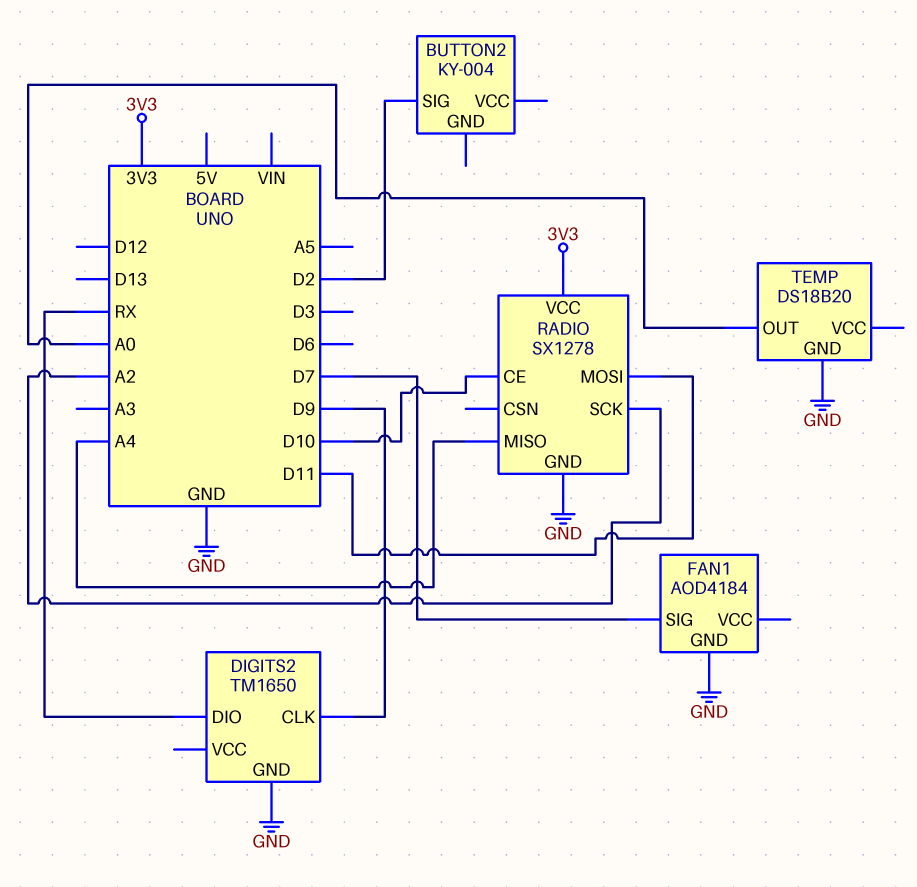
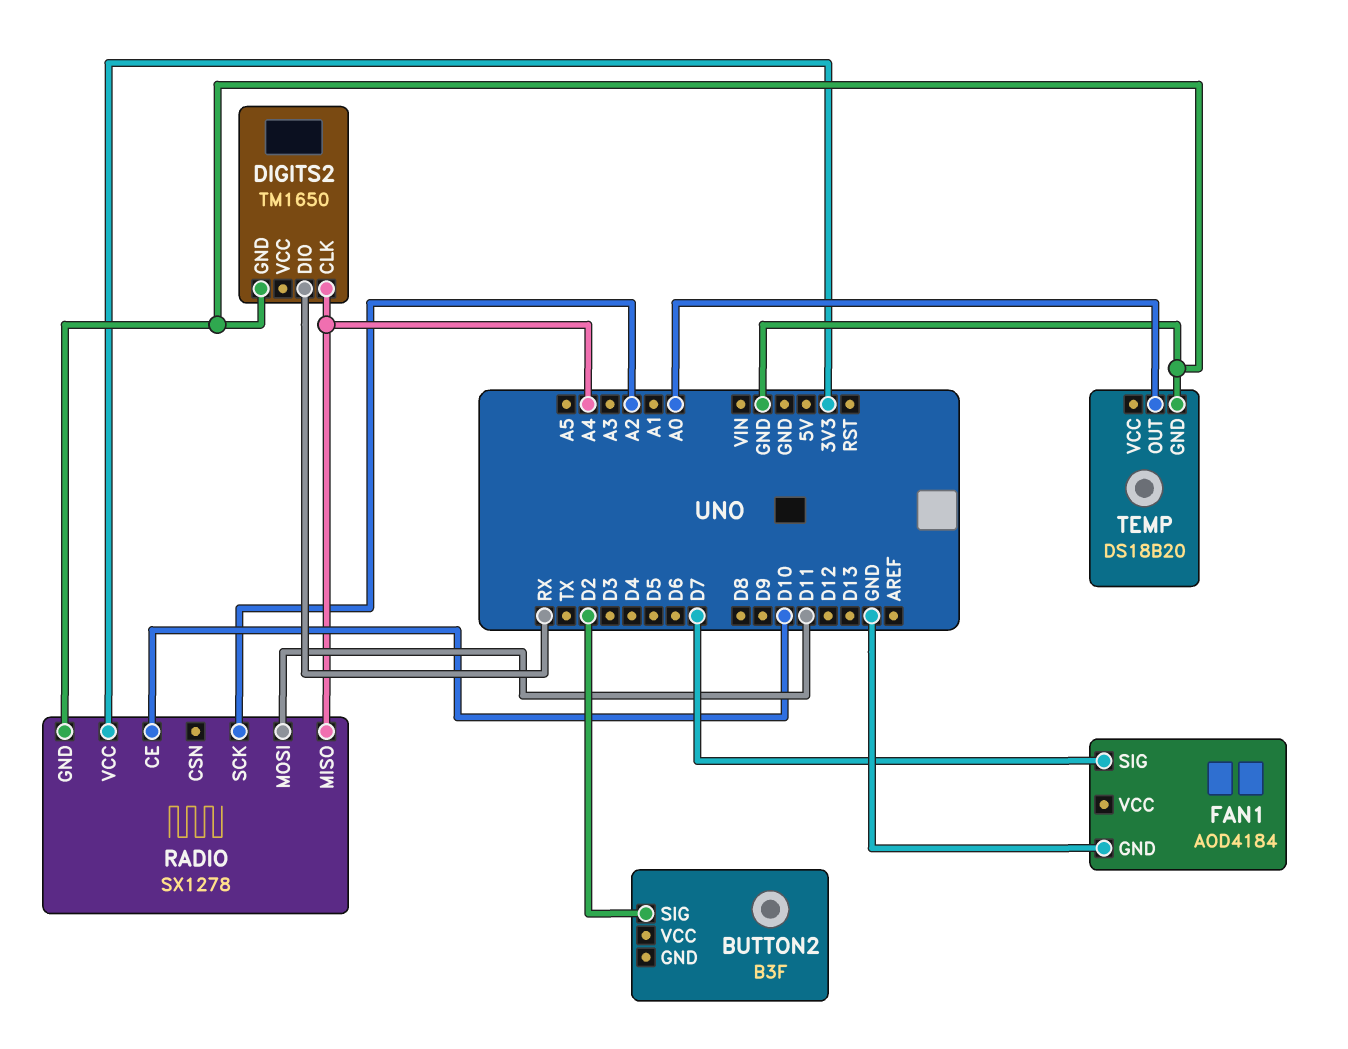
BUTTON2: KY-004 -> B3F
DIGITS2 pin CLK: D9 -> A4

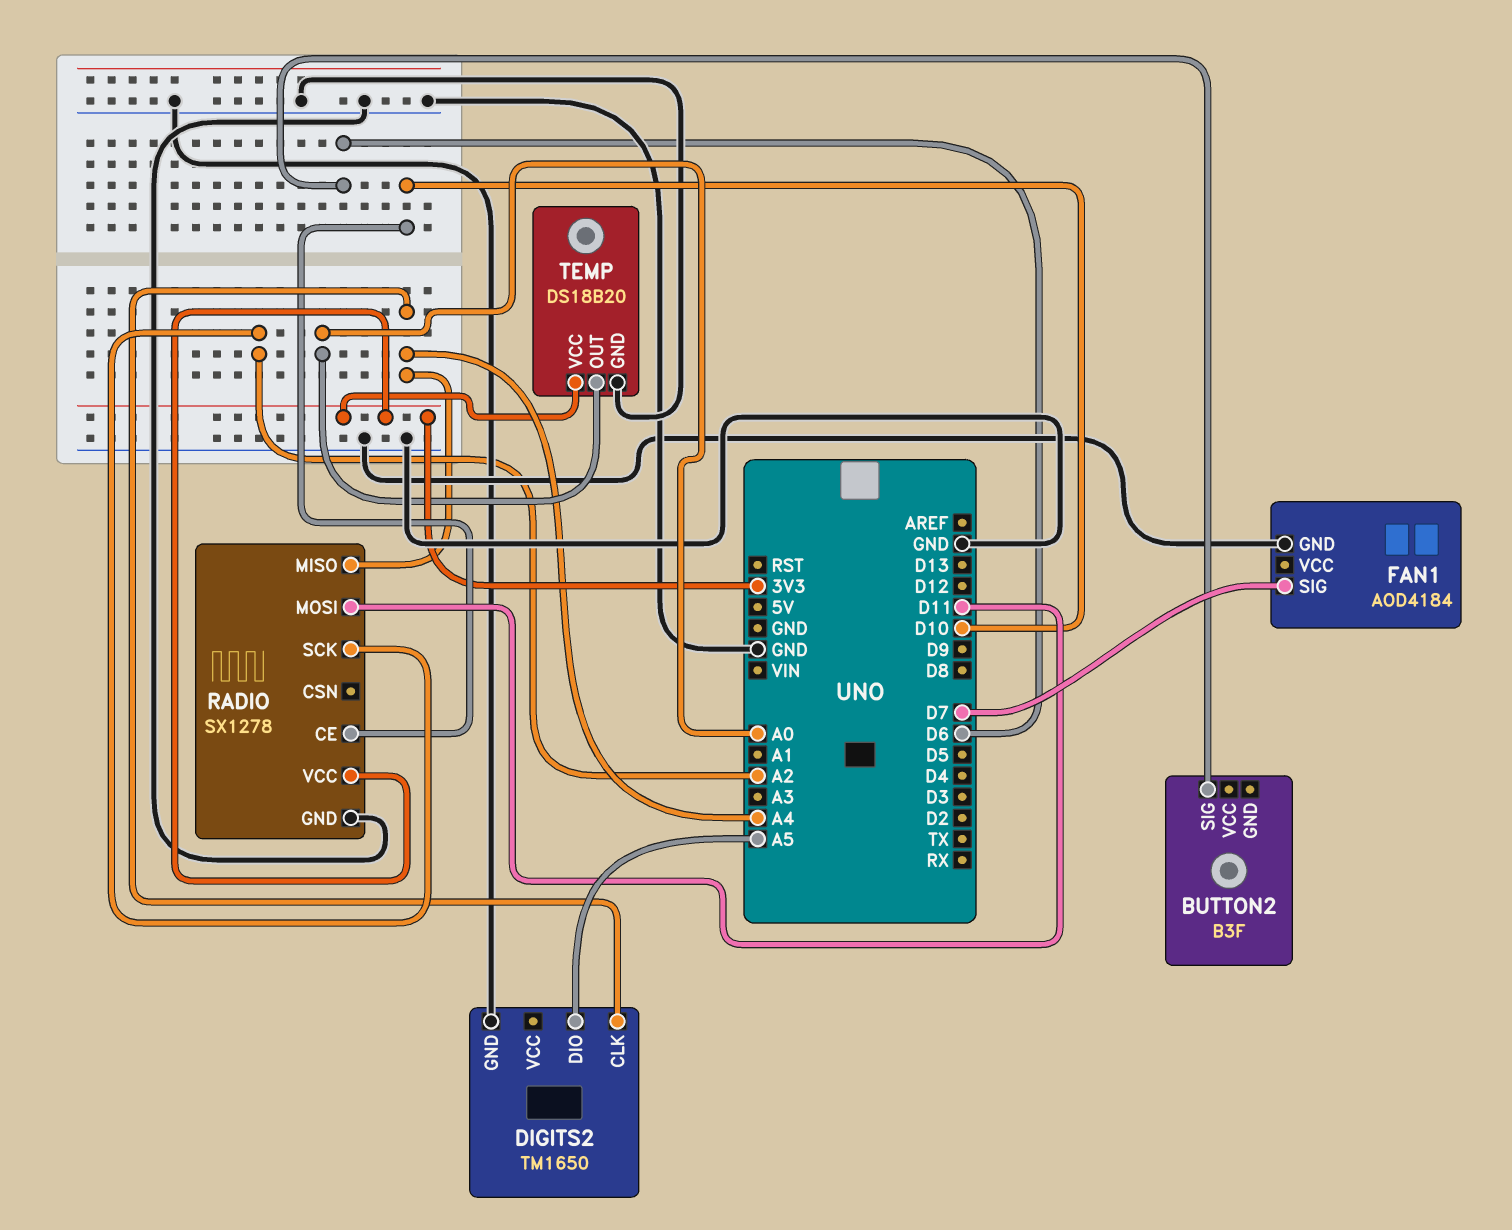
BUTTON2 pin SIG: D2 -> D6
DIGITS2 pin DIO: RX -> A5
TEMP pin VCC: none -> 3V3

